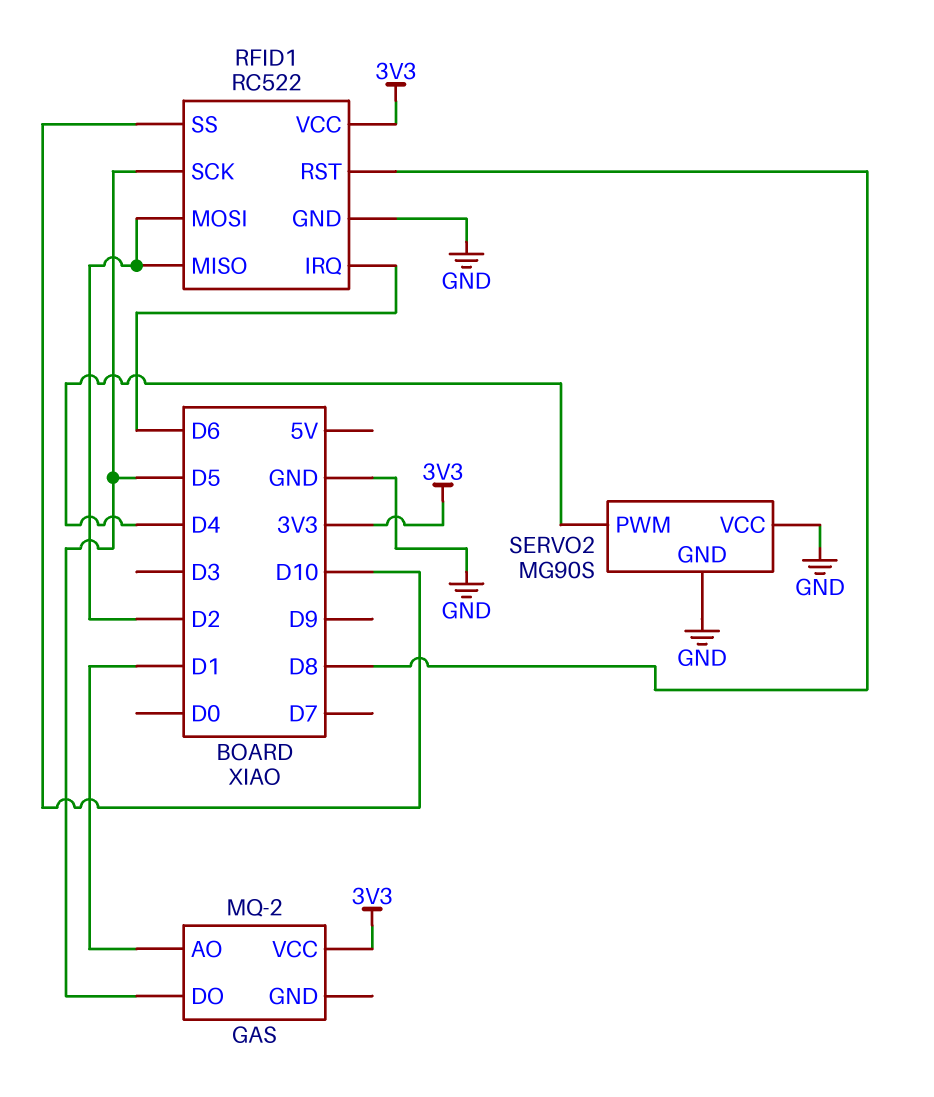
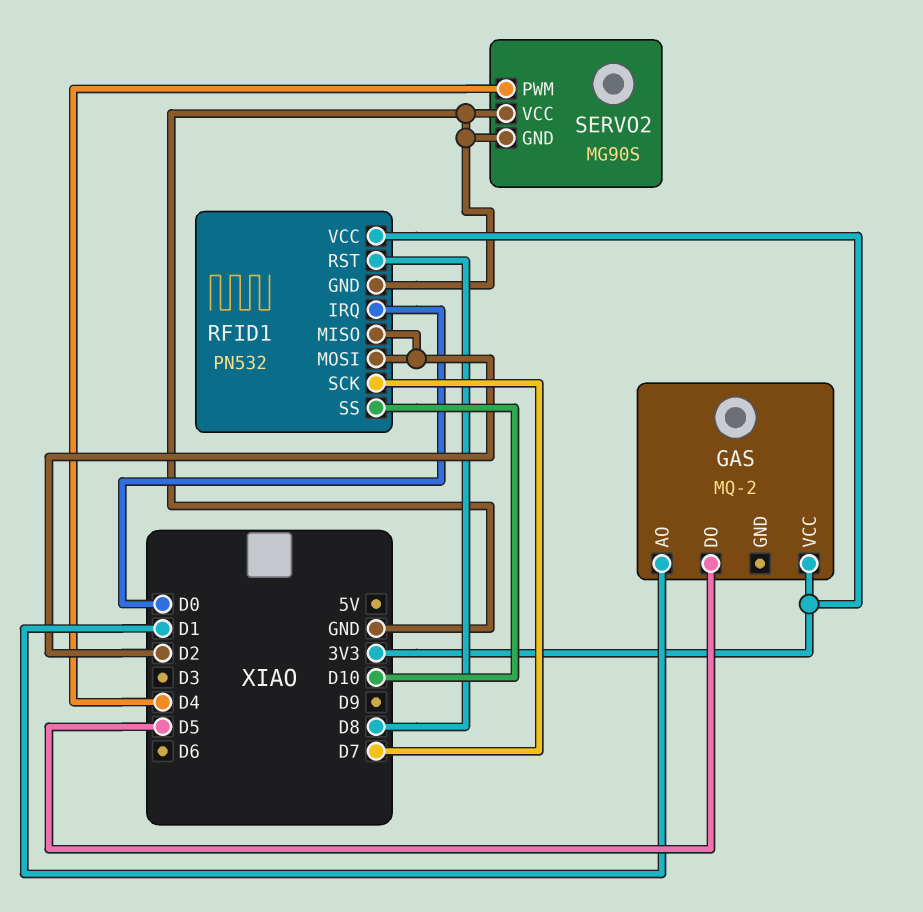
RFID1: RC522 -> PN532
RFID1 pin IRQ: D6 -> D0
RFID1 pin SCK: D5 -> D7

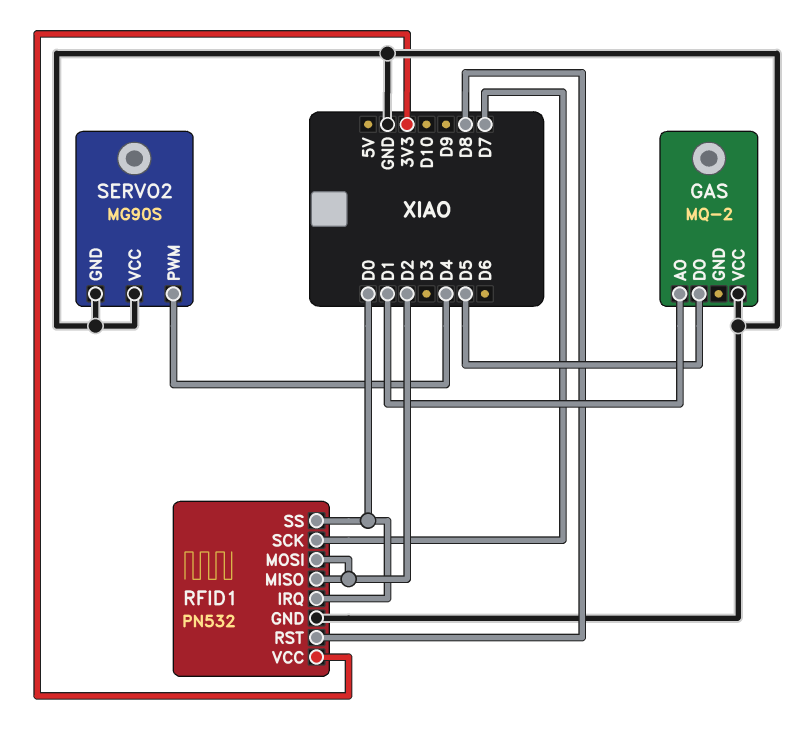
GAS pin VCC: 3V3 -> GND
RFID1 pin SS: D10 -> D0

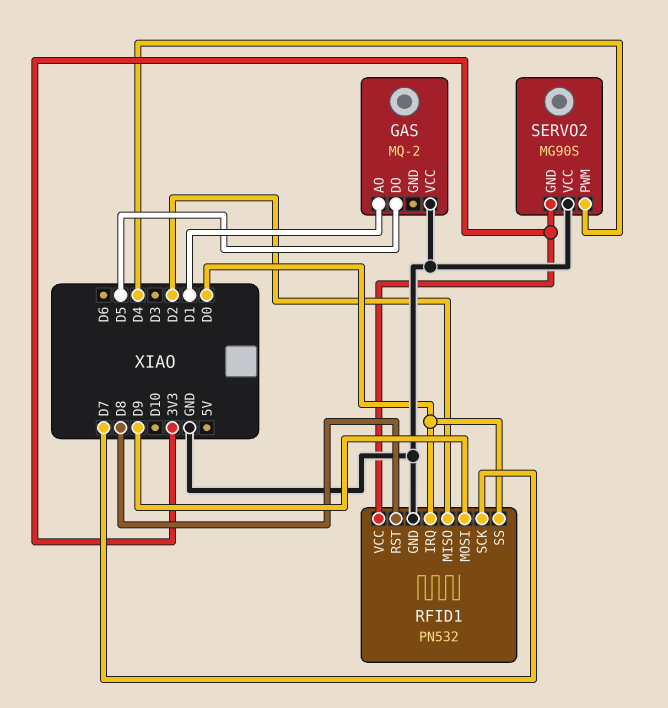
RFID1 pin MOSI: D2 -> D9
SERVO2 pin GND: GND -> 3V3

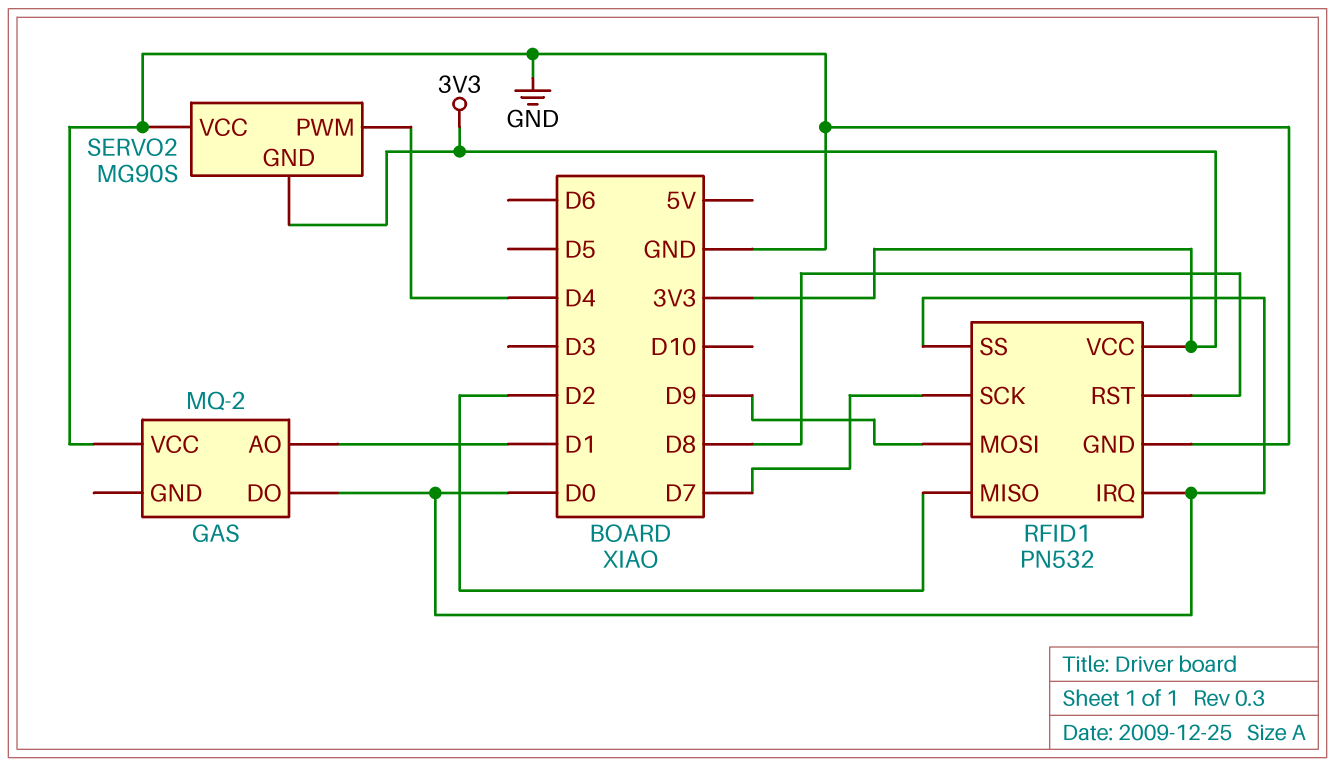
GAS pin DO: D5 -> D0

